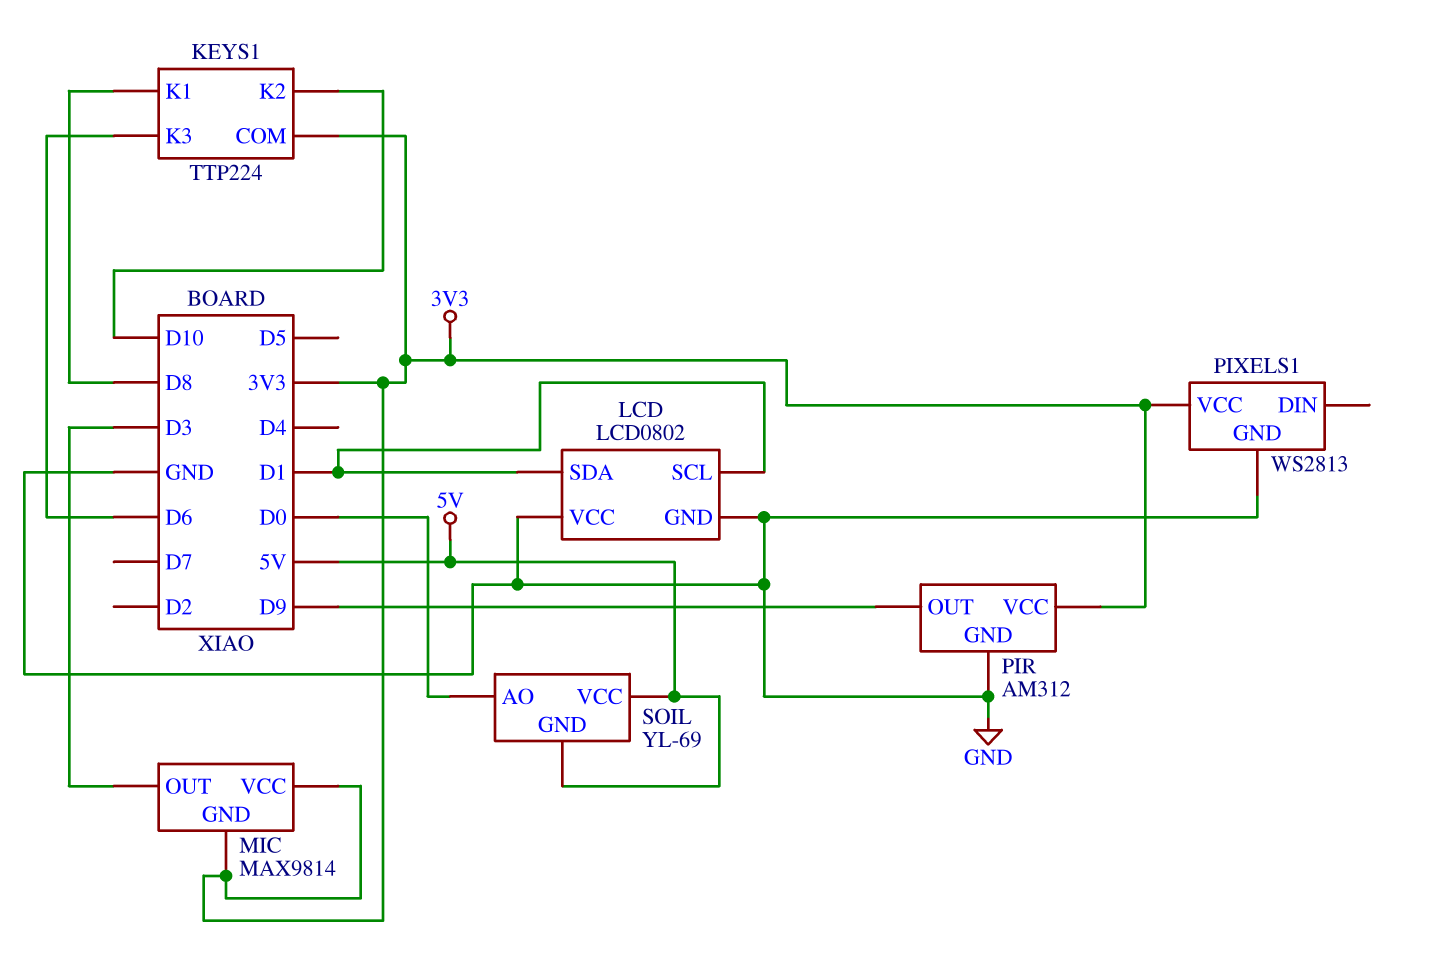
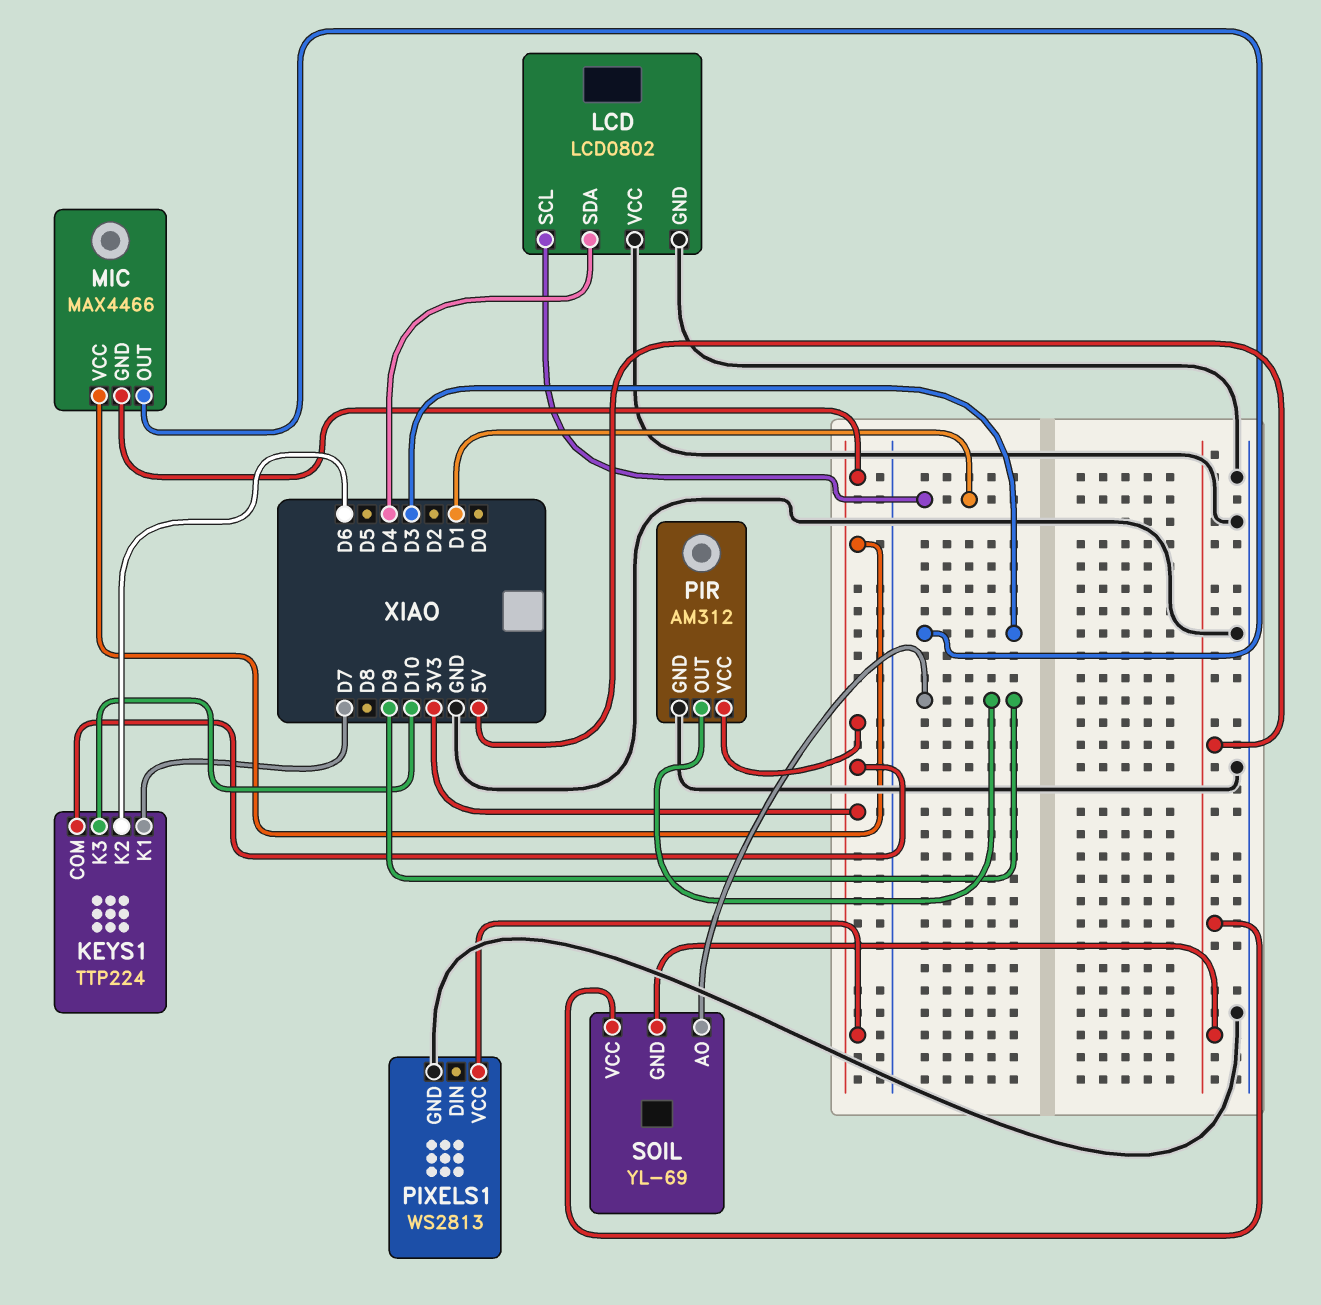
KEYS1 pin K1: D8 -> D7
KEYS1 pin K2: D10 -> D6
KEYS1 pin K3: D6 -> D10
LCD pin SDA: D1 -> D4
MIC: MAX9814 -> MAX4466
SOIL pin AO: D0 -> D9

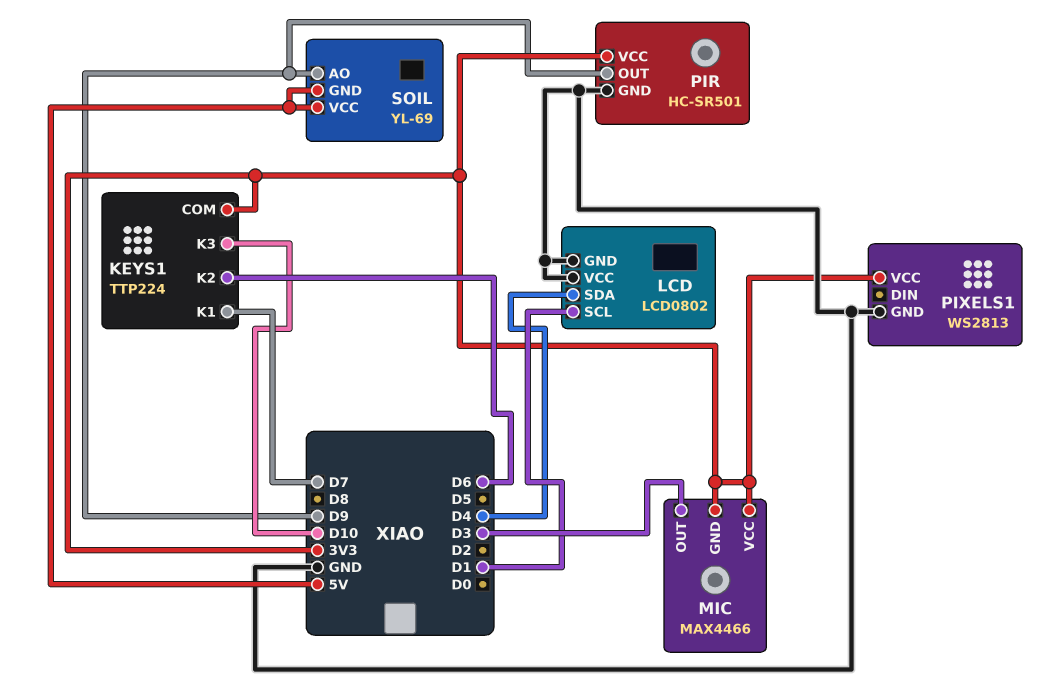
PIR: AM312 -> HC-SR501

